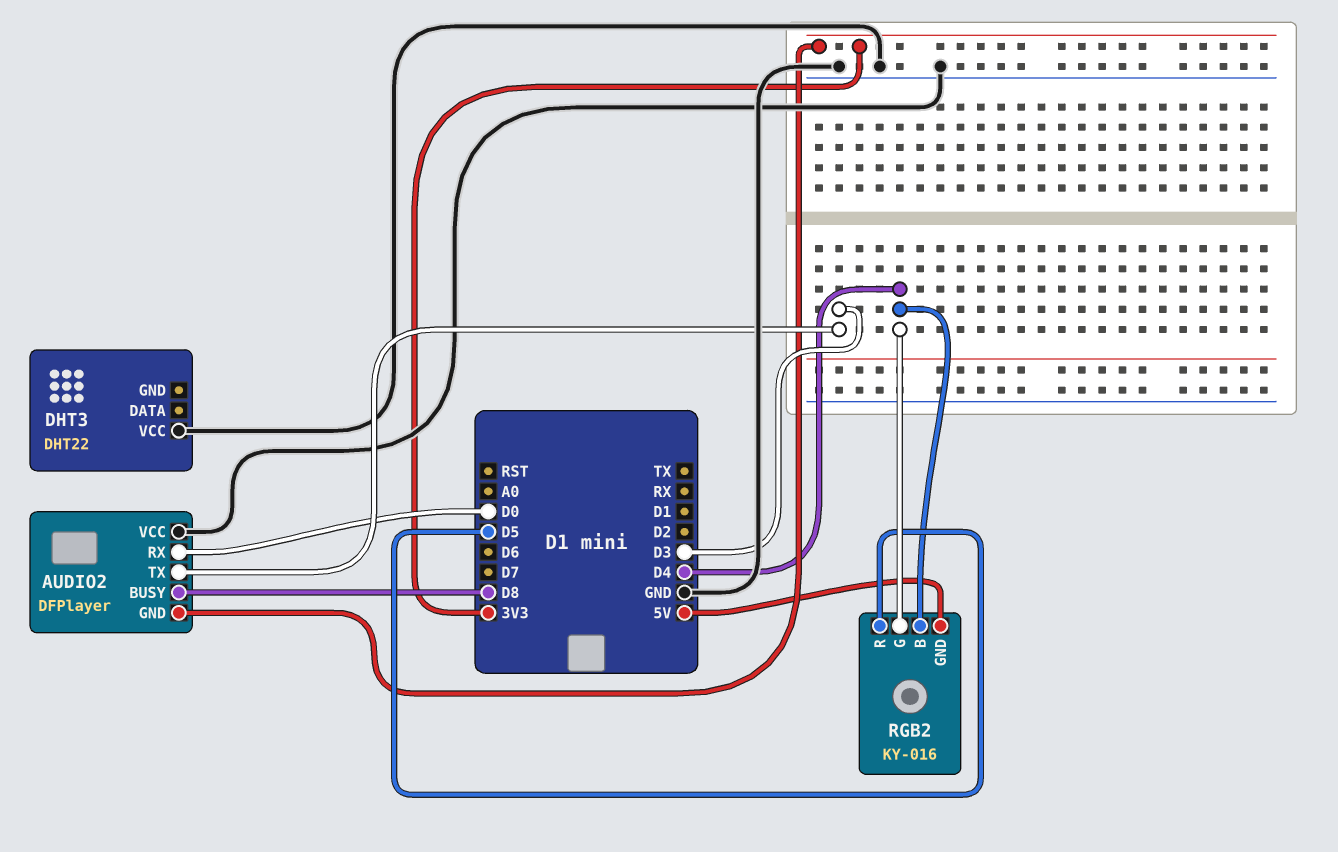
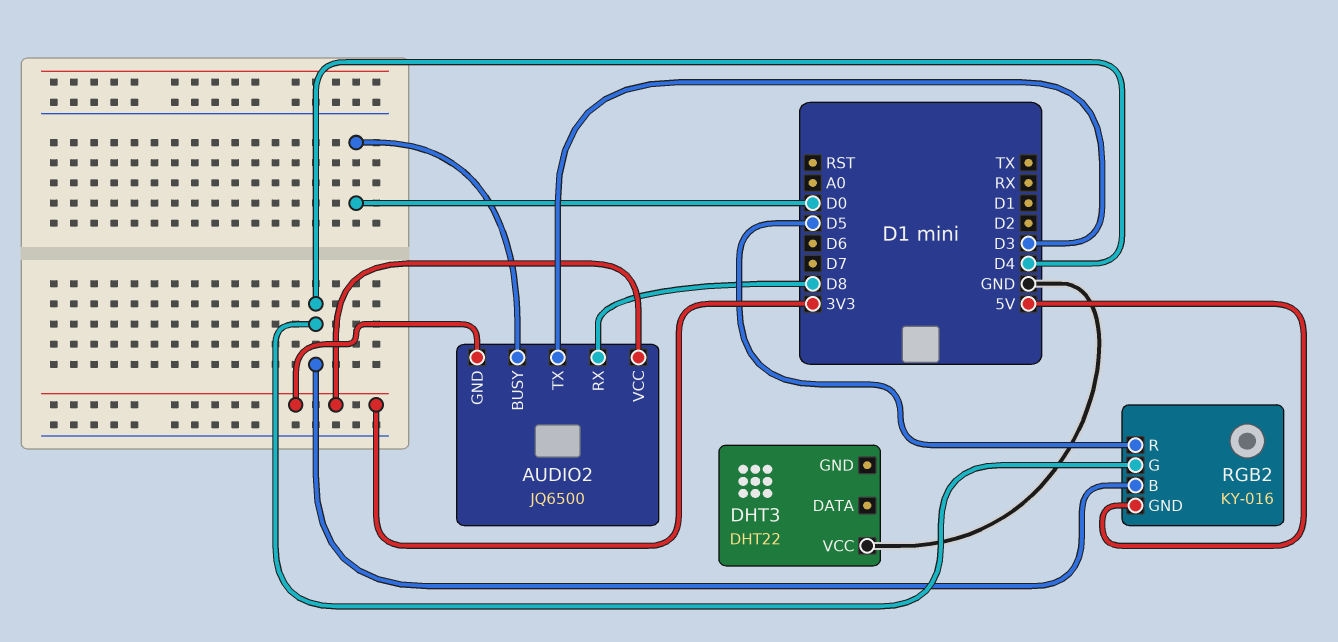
AUDIO2: DFPlayer -> JQ6500
AUDIO2 pin BUSY: D8 -> D0
AUDIO2 pin RX: D0 -> D8
AUDIO2 pin VCC: GND -> 3V3

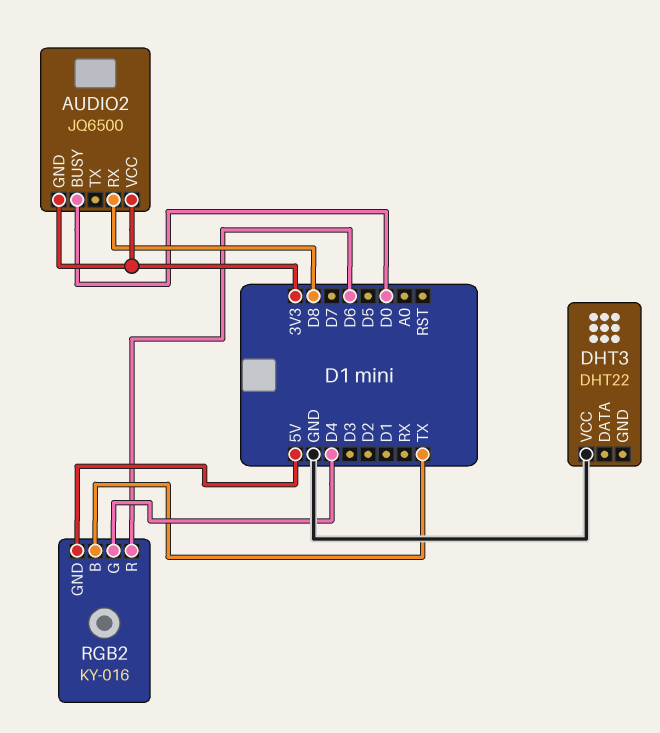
AUDIO2 pin TX: D3 -> none
RGB2 pin B: D4 -> TX
RGB2 pin R: D5 -> D6

